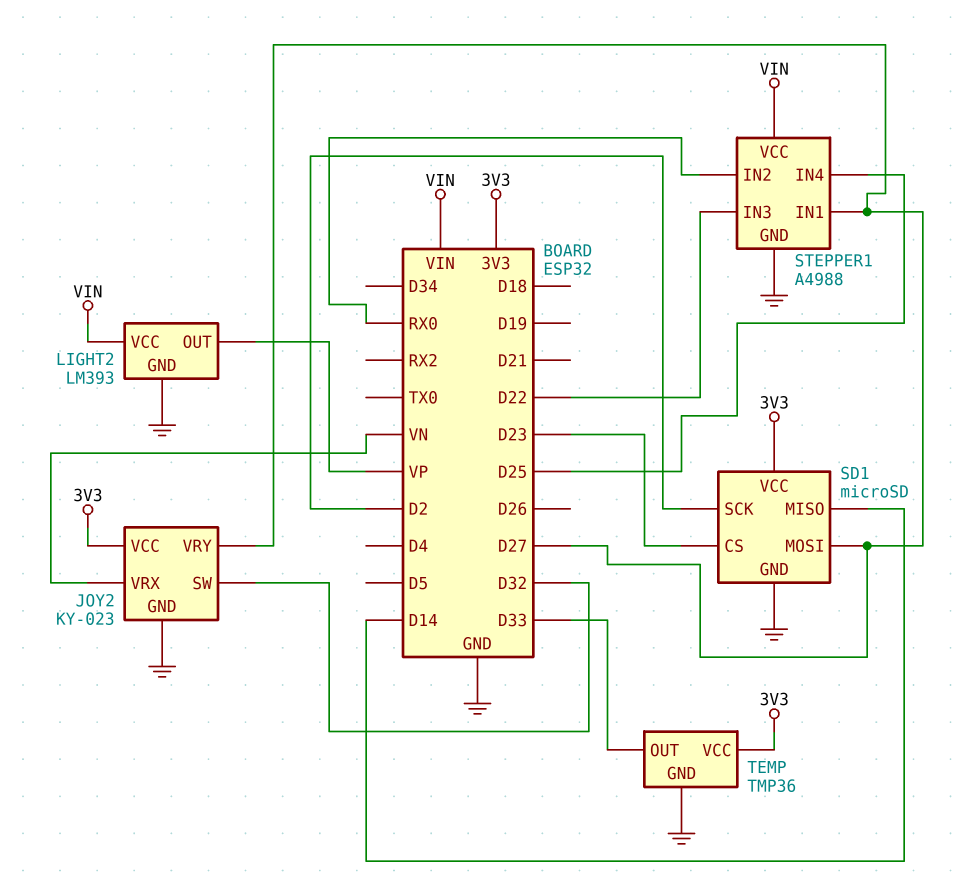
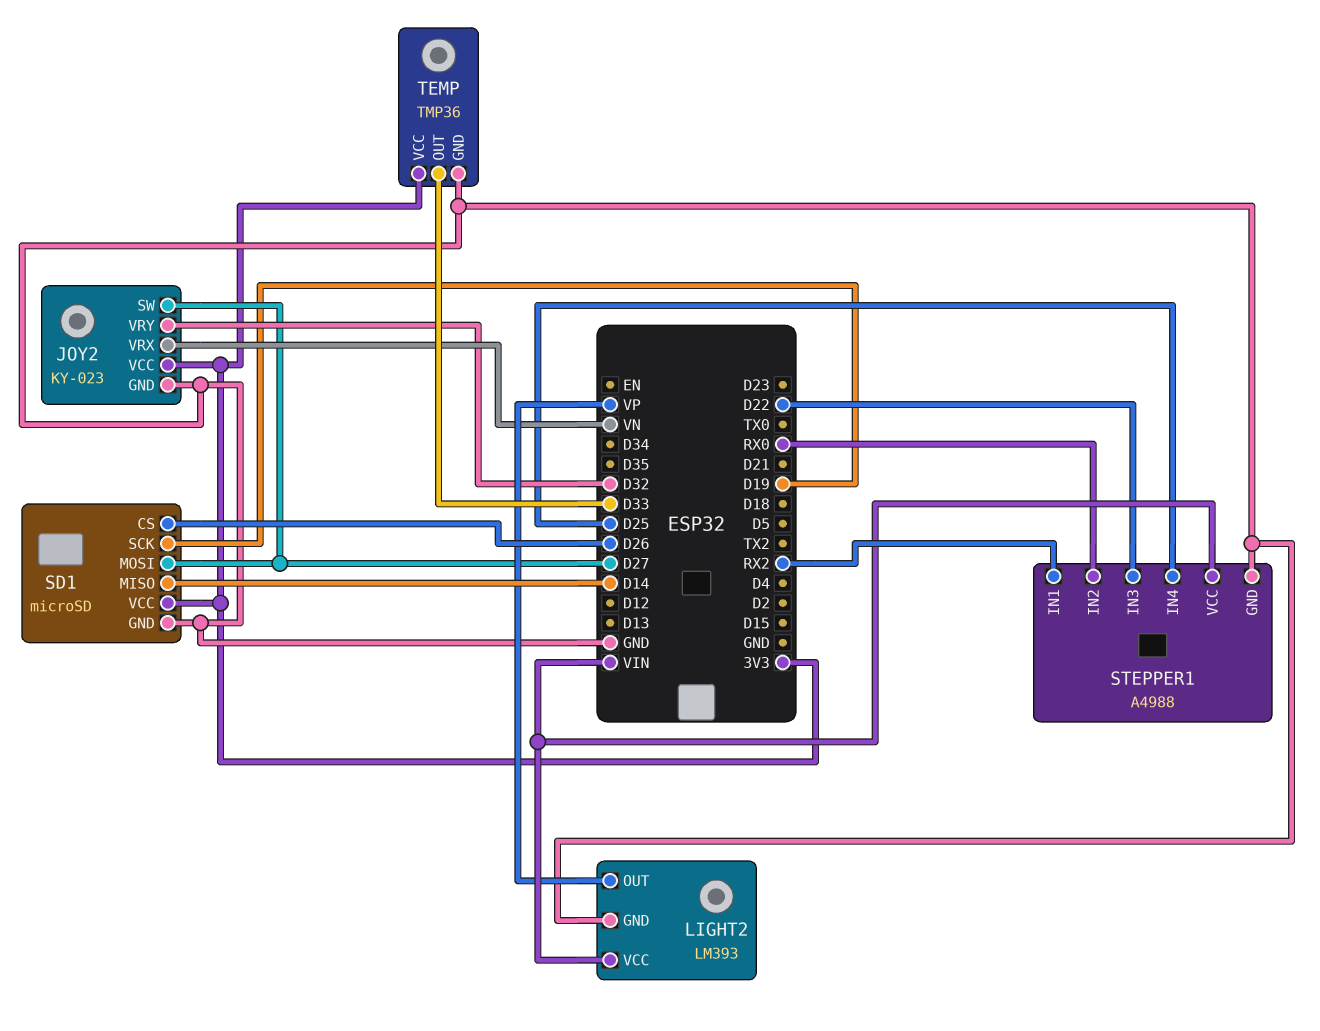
JOY2 pin SW: D32 -> D27
JOY2 pin VRY: D27 -> D32
SD1 pin CS: D23 -> D26
SD1 pin SCK: D2 -> D19
STEPPER1 pin IN1: D27 -> RX2

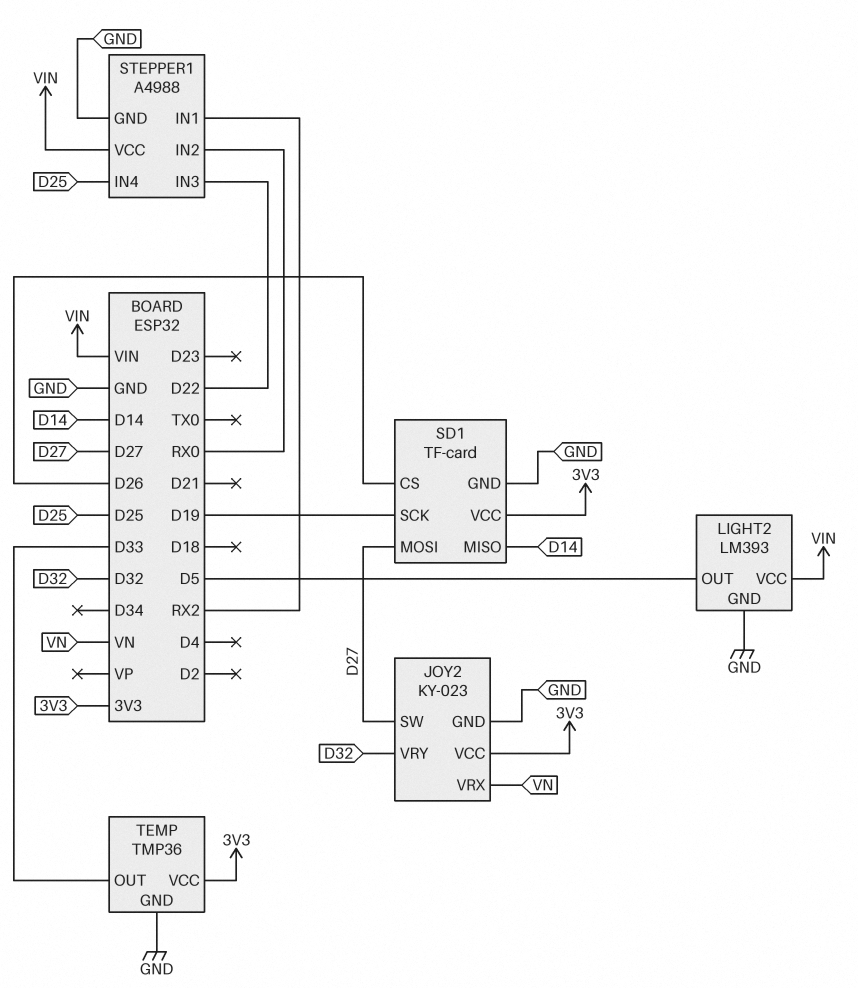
LIGHT2 pin OUT: VP -> D5
SD1: microSD -> TF-card

